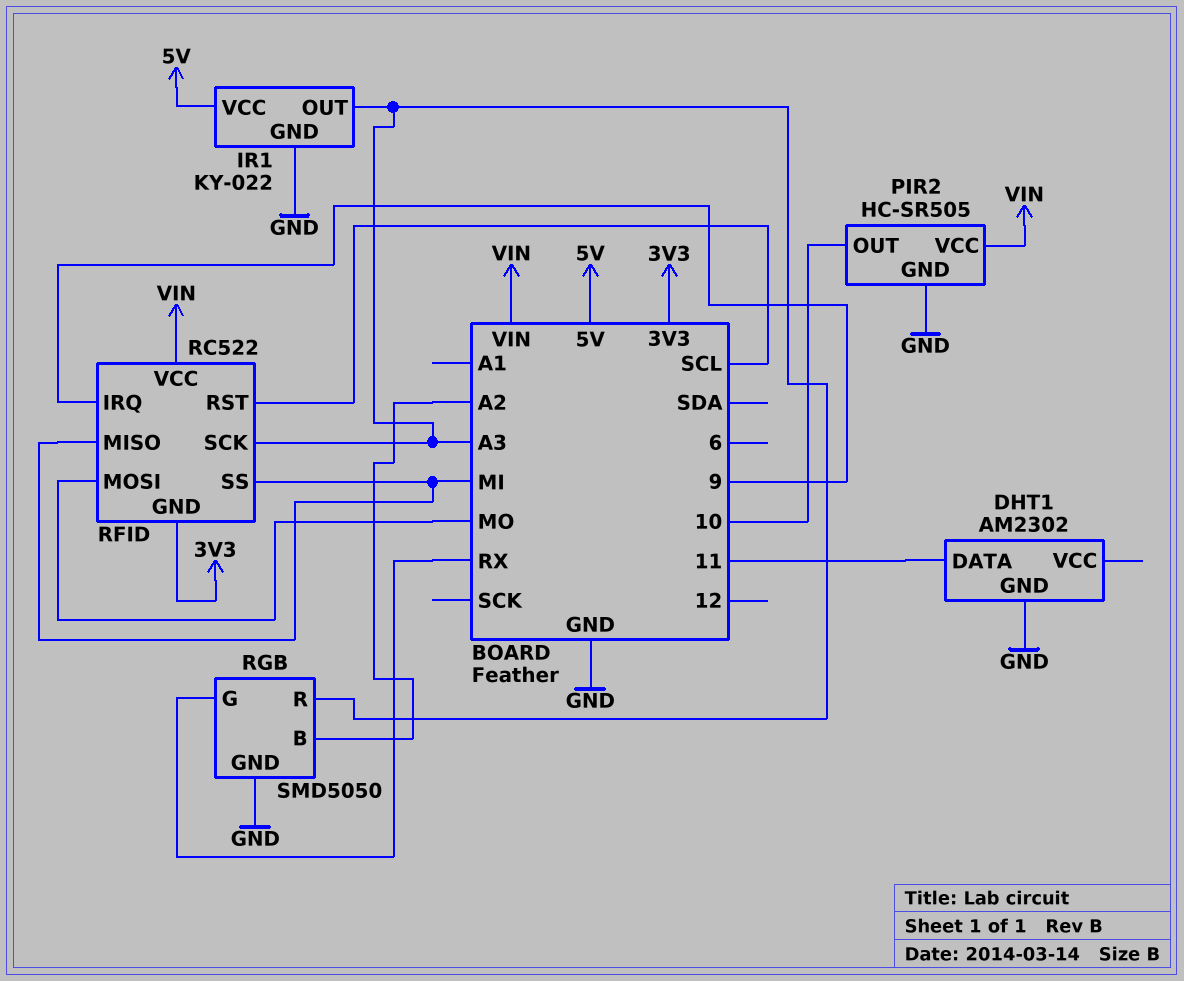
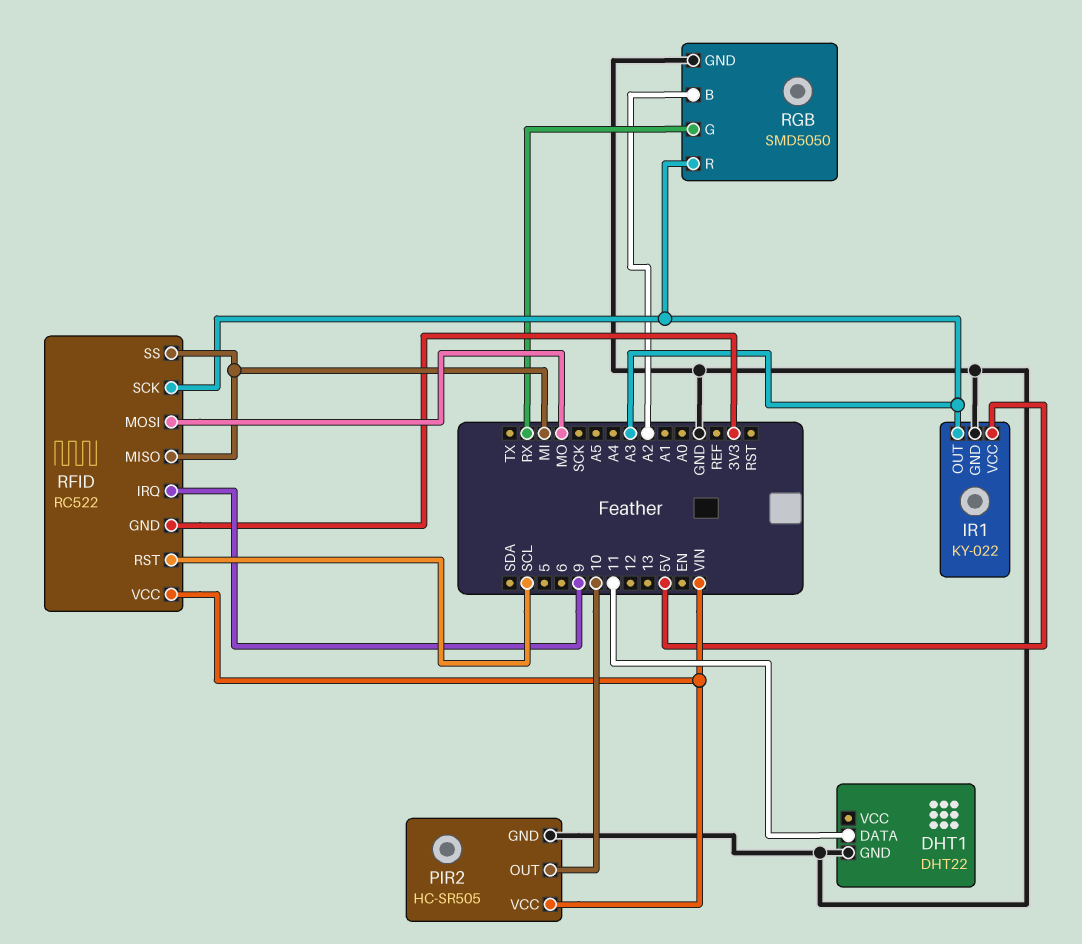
DHT1: AM2302 -> DHT22

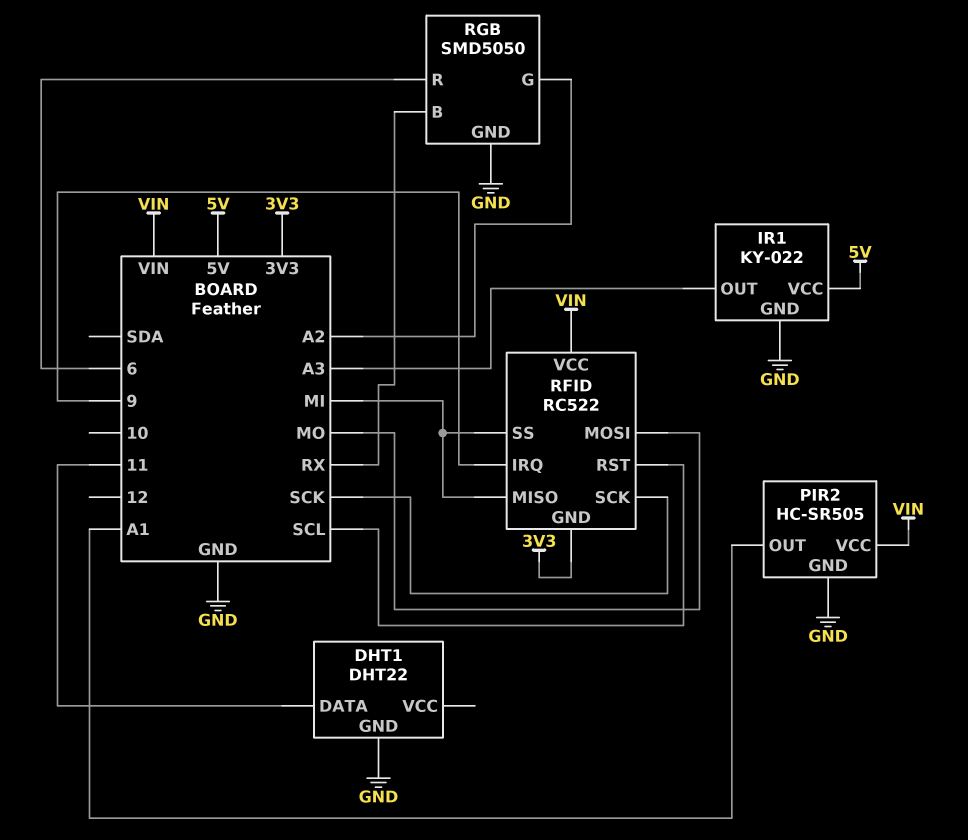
PIR2 pin OUT: 10 -> A1
RFID pin SCK: A3 -> SCK
RGB pin B: A2 -> RX
RGB pin G: RX -> A2
RGB pin R: A3 -> 6

